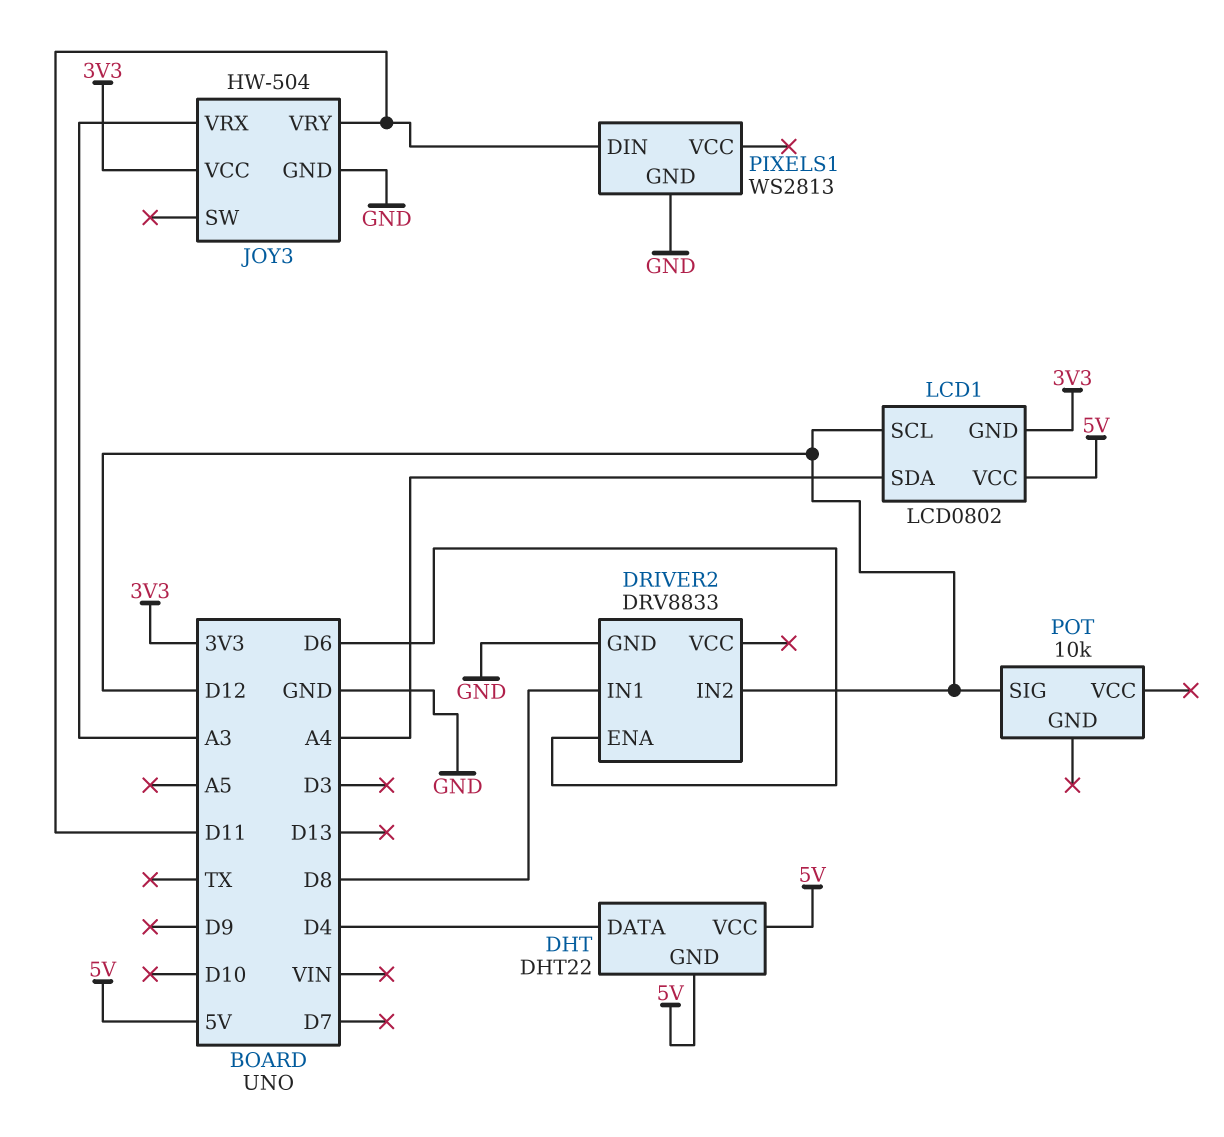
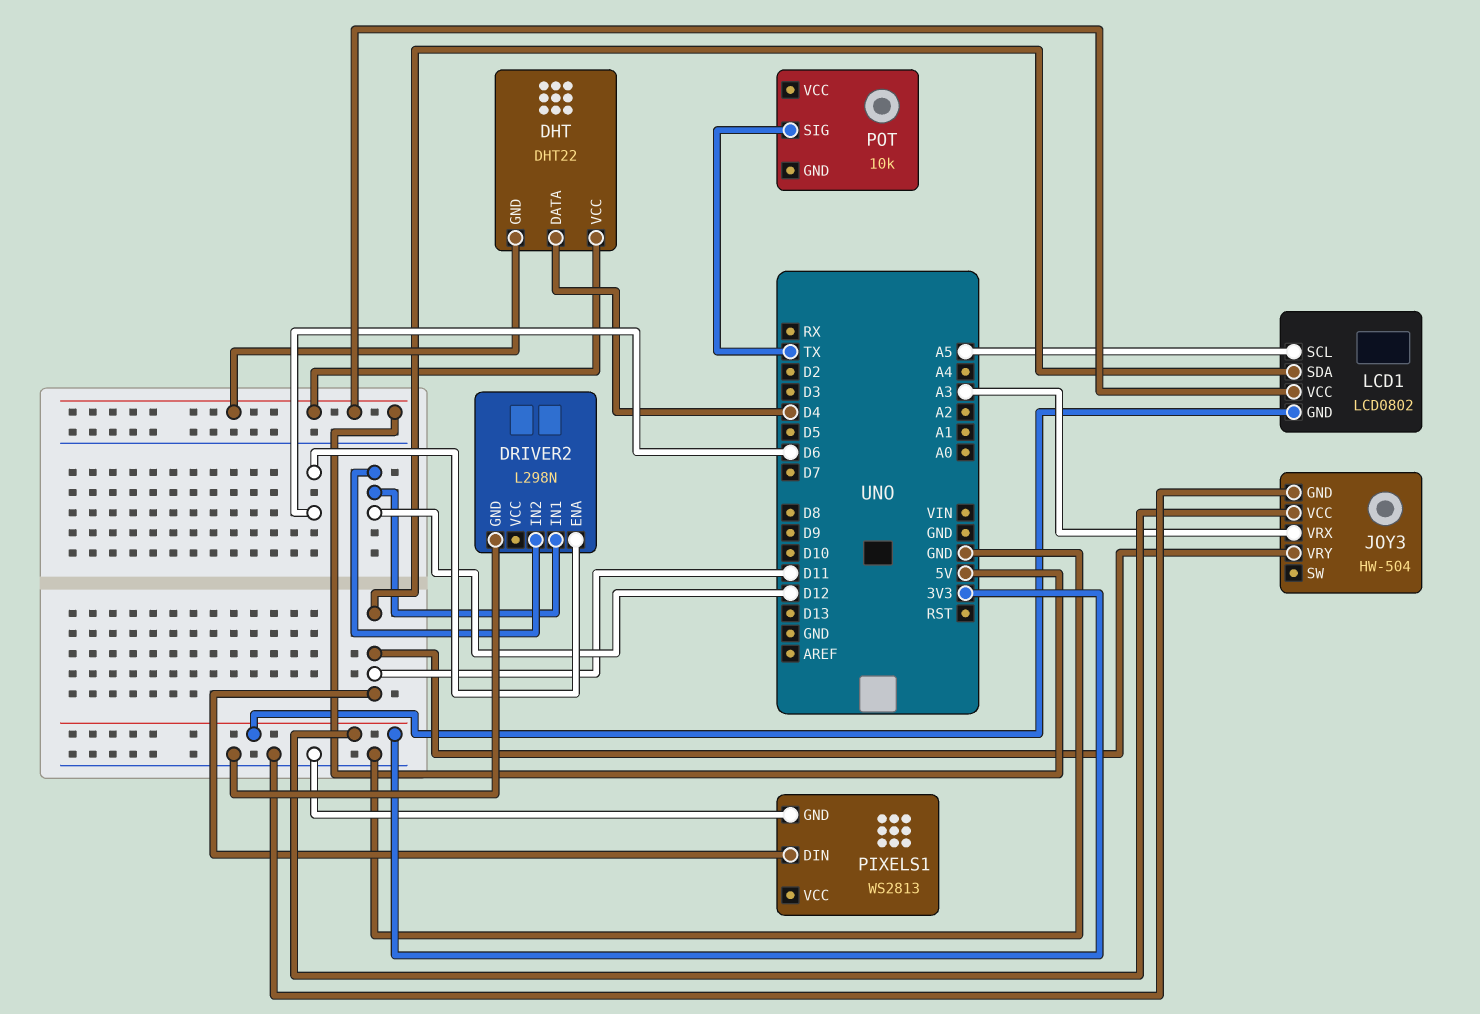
DRIVER2: DRV8833 -> L298N
DRIVER2 pin IN1: D8 -> D12
LCD1 pin SCL: D12 -> A5
LCD1 pin SDA: A4 -> D11
POT pin SIG: D12 -> TX

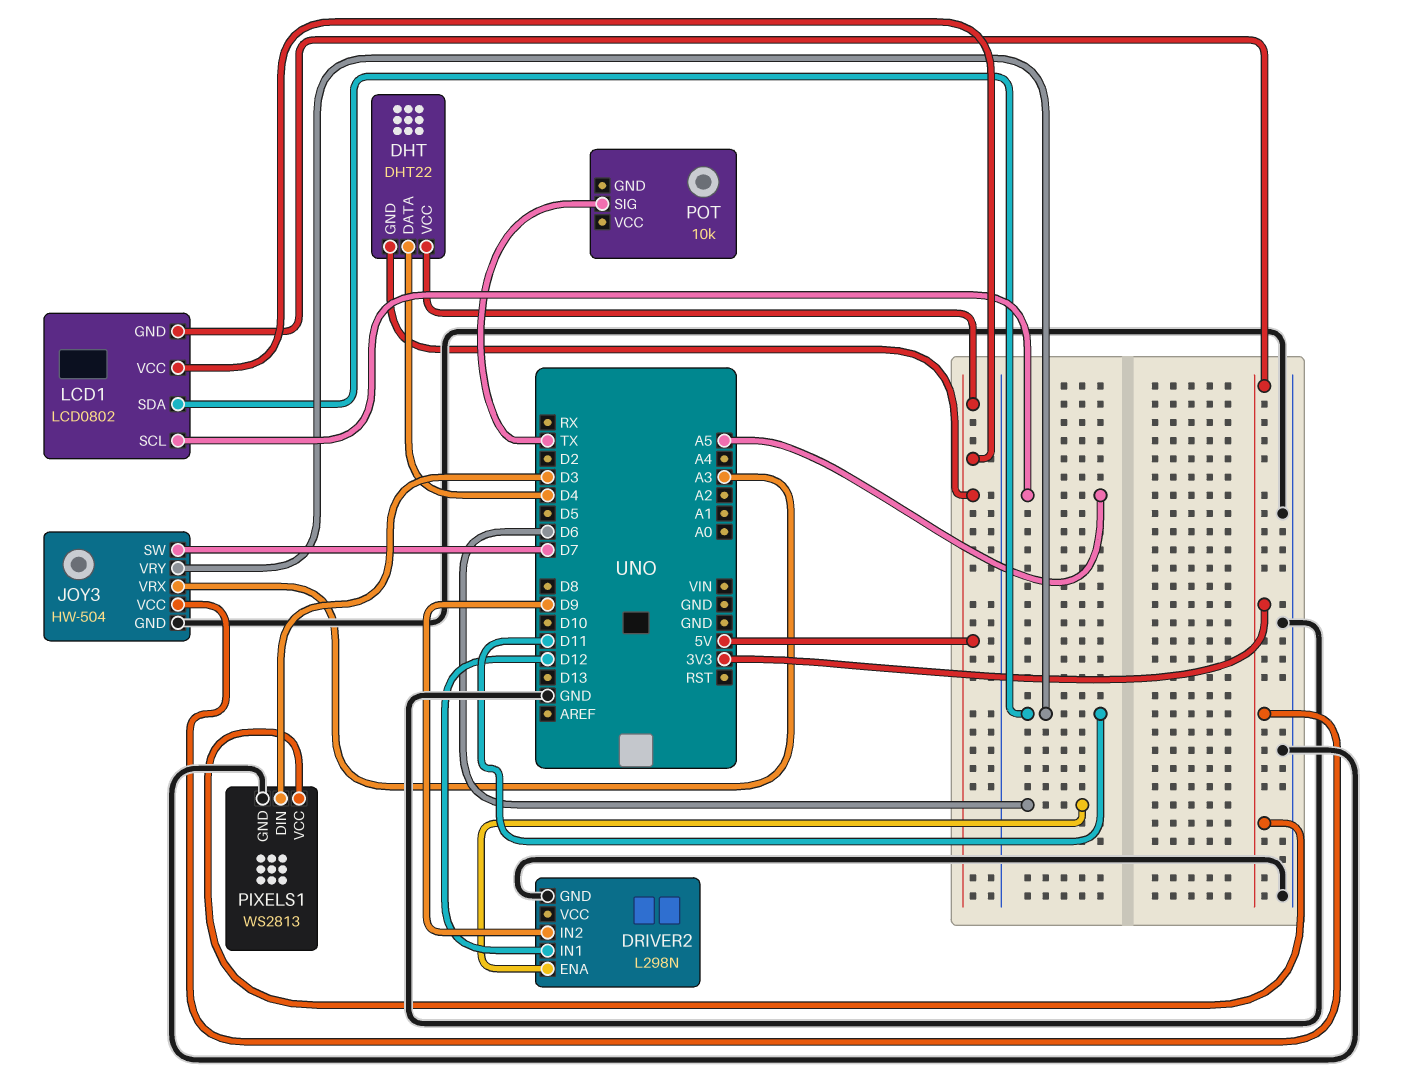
DRIVER2 pin IN2: D12 -> D9
JOY3 pin SW: none -> D7
PIXELS1 pin DIN: D11 -> D3
PIXELS1 pin VCC: none -> 3V3

